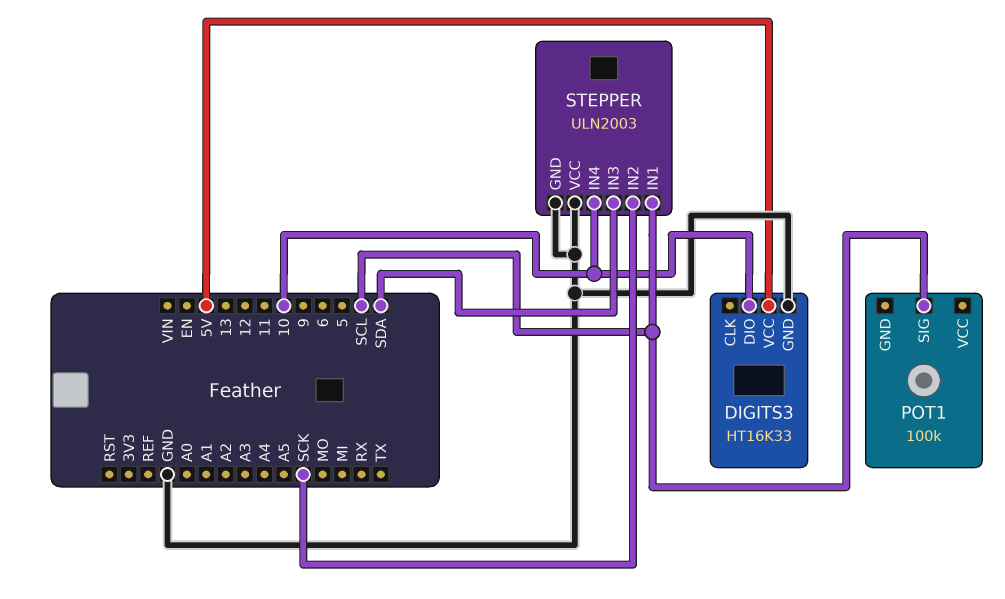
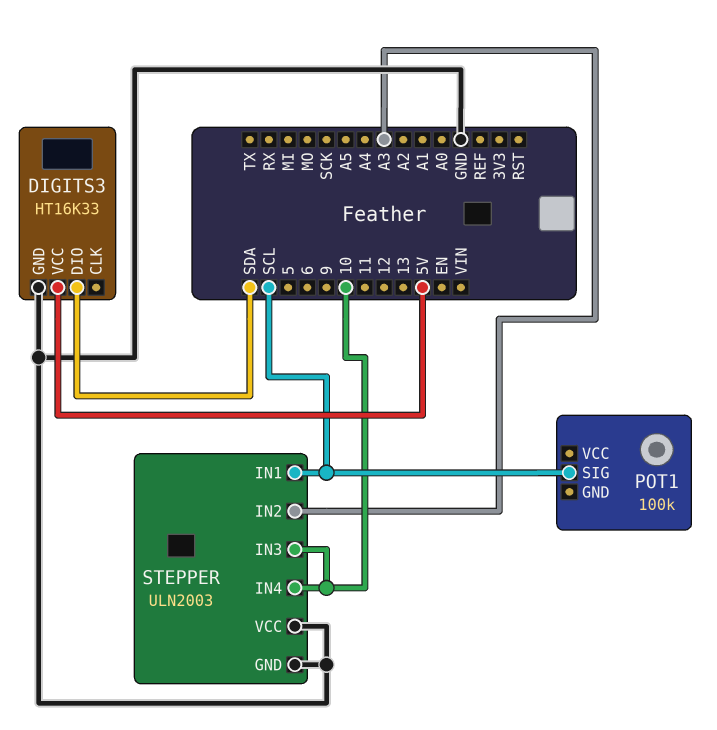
DIGITS3 pin DIO: 10 -> SDA
STEPPER pin IN2: SCK -> A3
STEPPER pin IN3: SDA -> 10

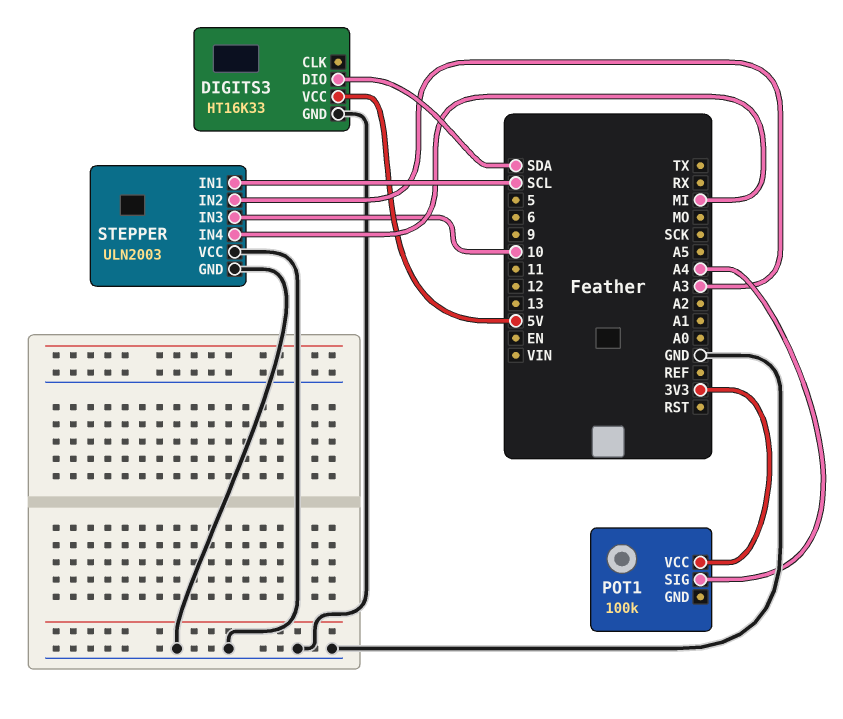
POT1 pin SIG: SCL -> A4
POT1 pin VCC: none -> 3V3
STEPPER pin IN4: 10 -> MI

